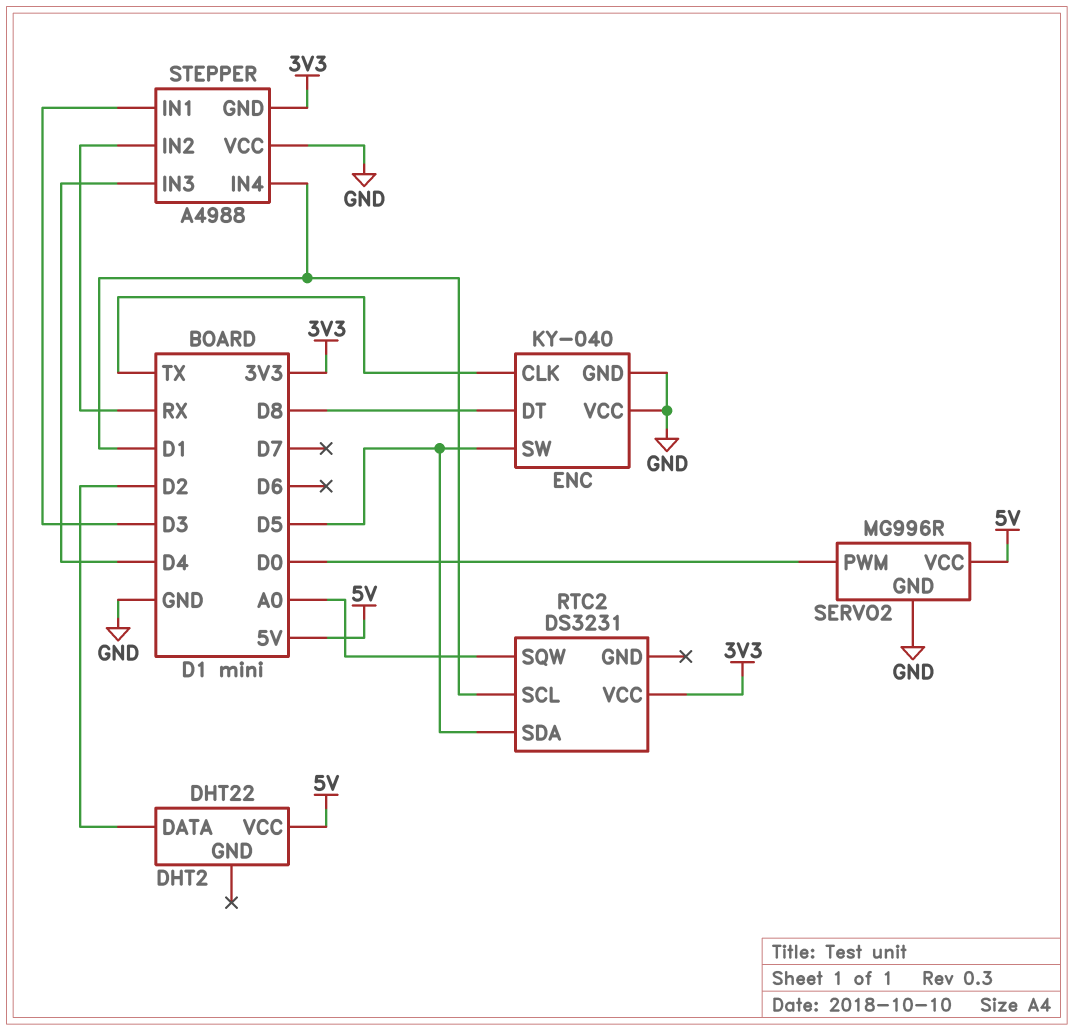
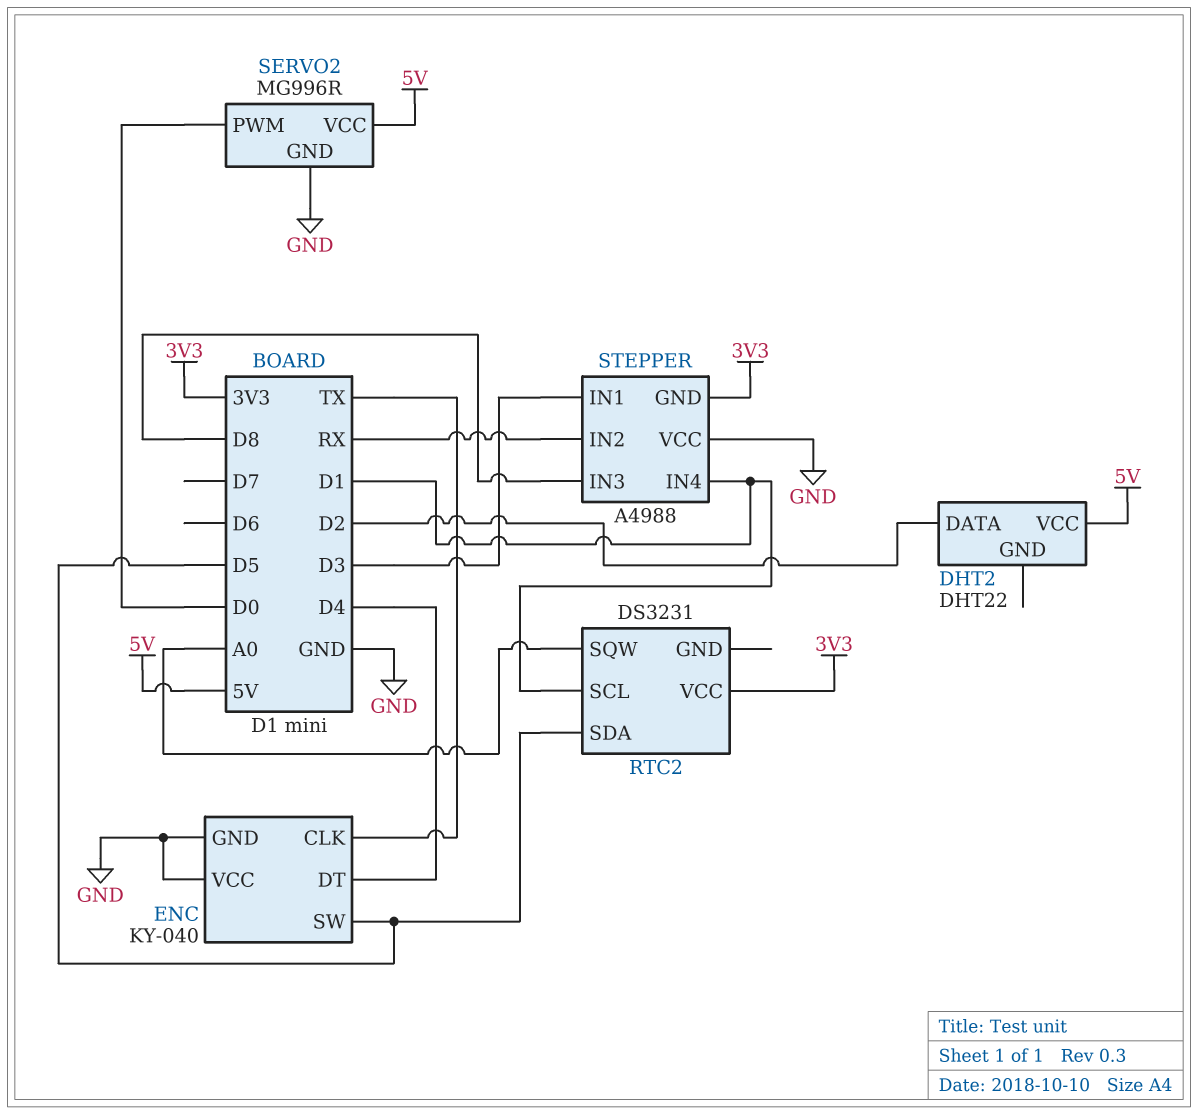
ENC pin DT: D8 -> D4
STEPPER pin IN3: D4 -> D8

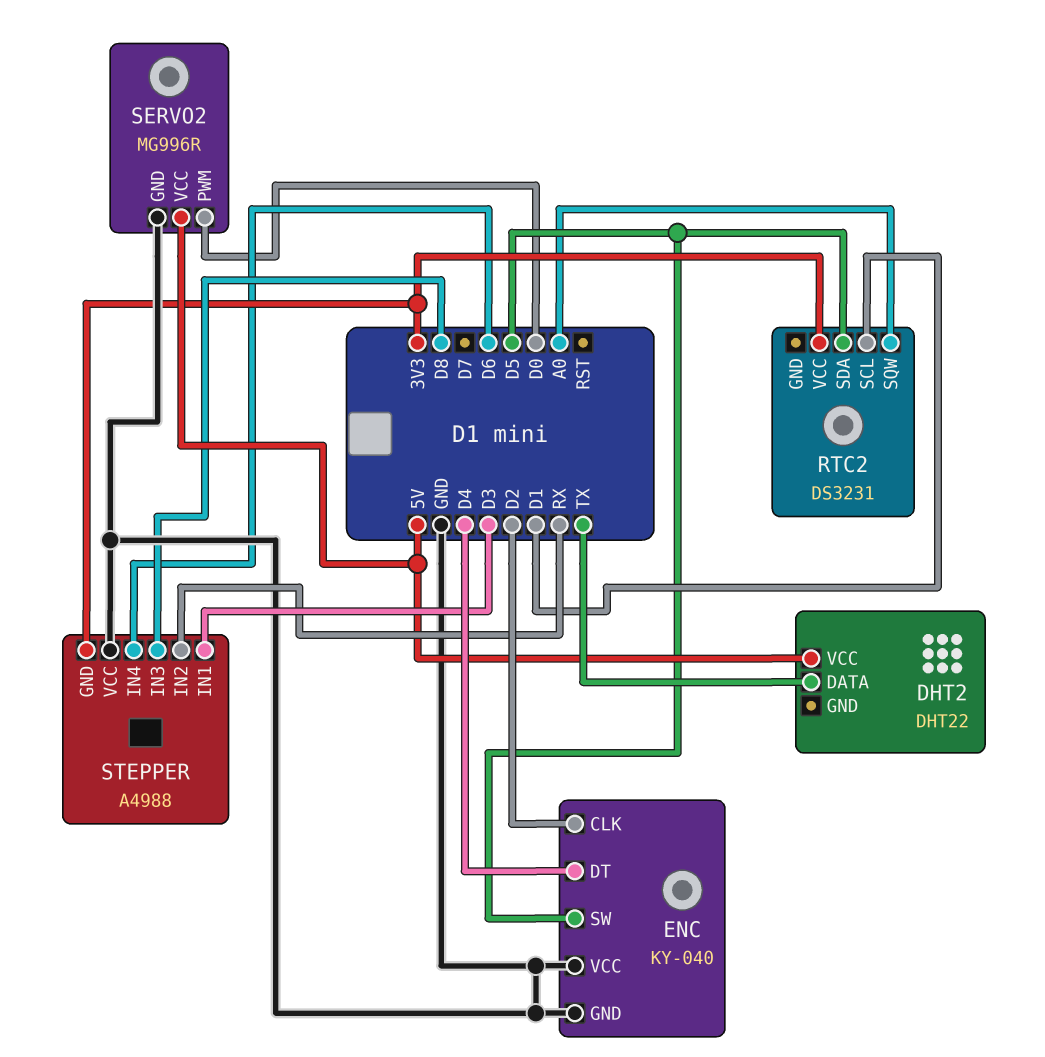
DHT2 pin DATA: D2 -> TX
ENC pin CLK: TX -> D2
STEPPER pin IN4: D1 -> D6

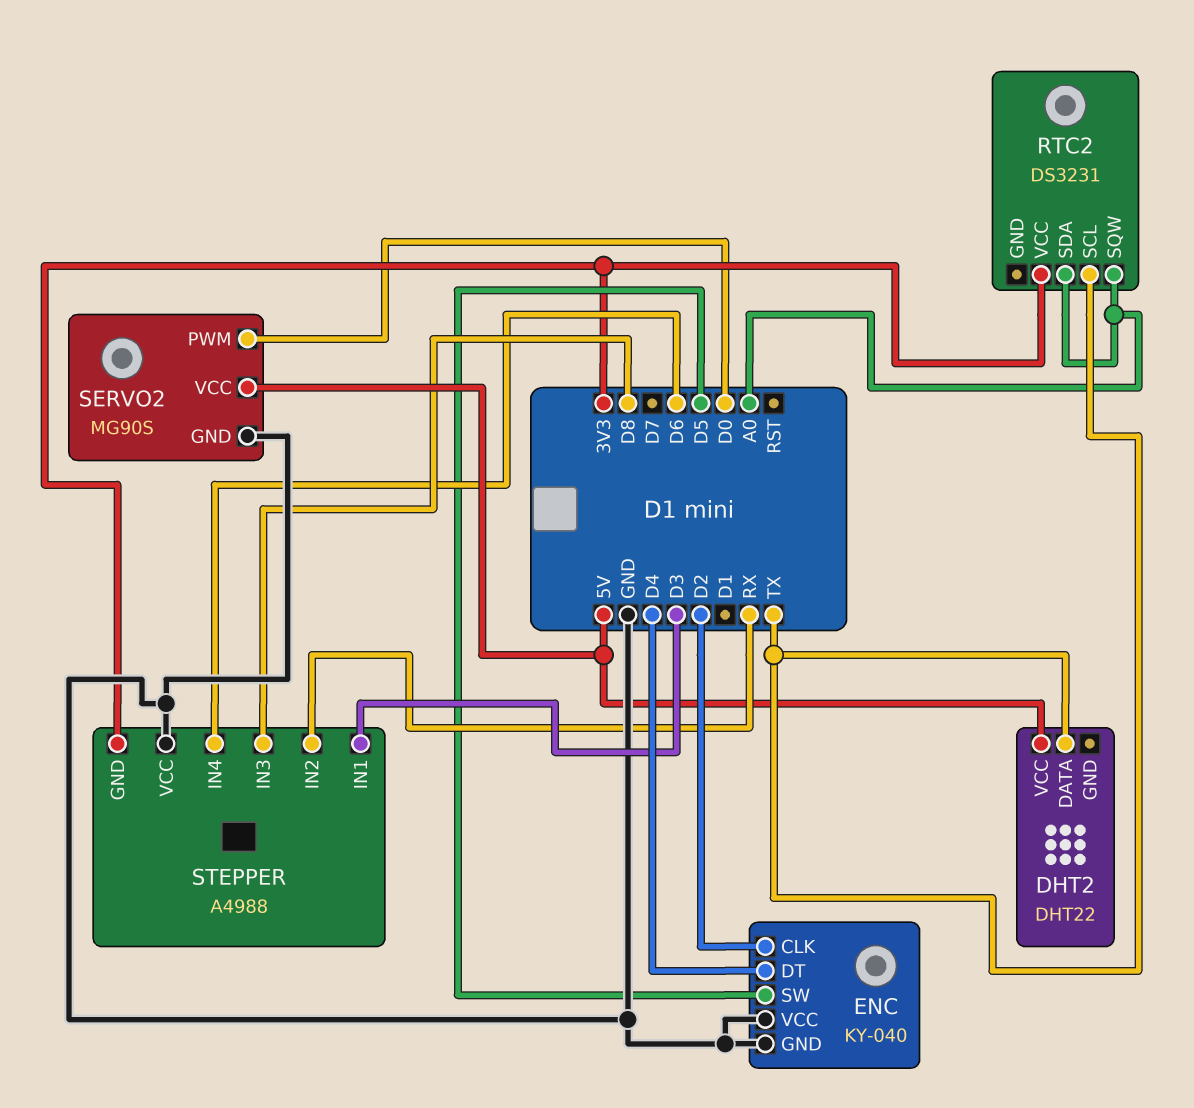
RTC2 pin SCL: D1 -> TX
RTC2 pin SDA: D5 -> A0
SERVO2: MG996R -> MG90S

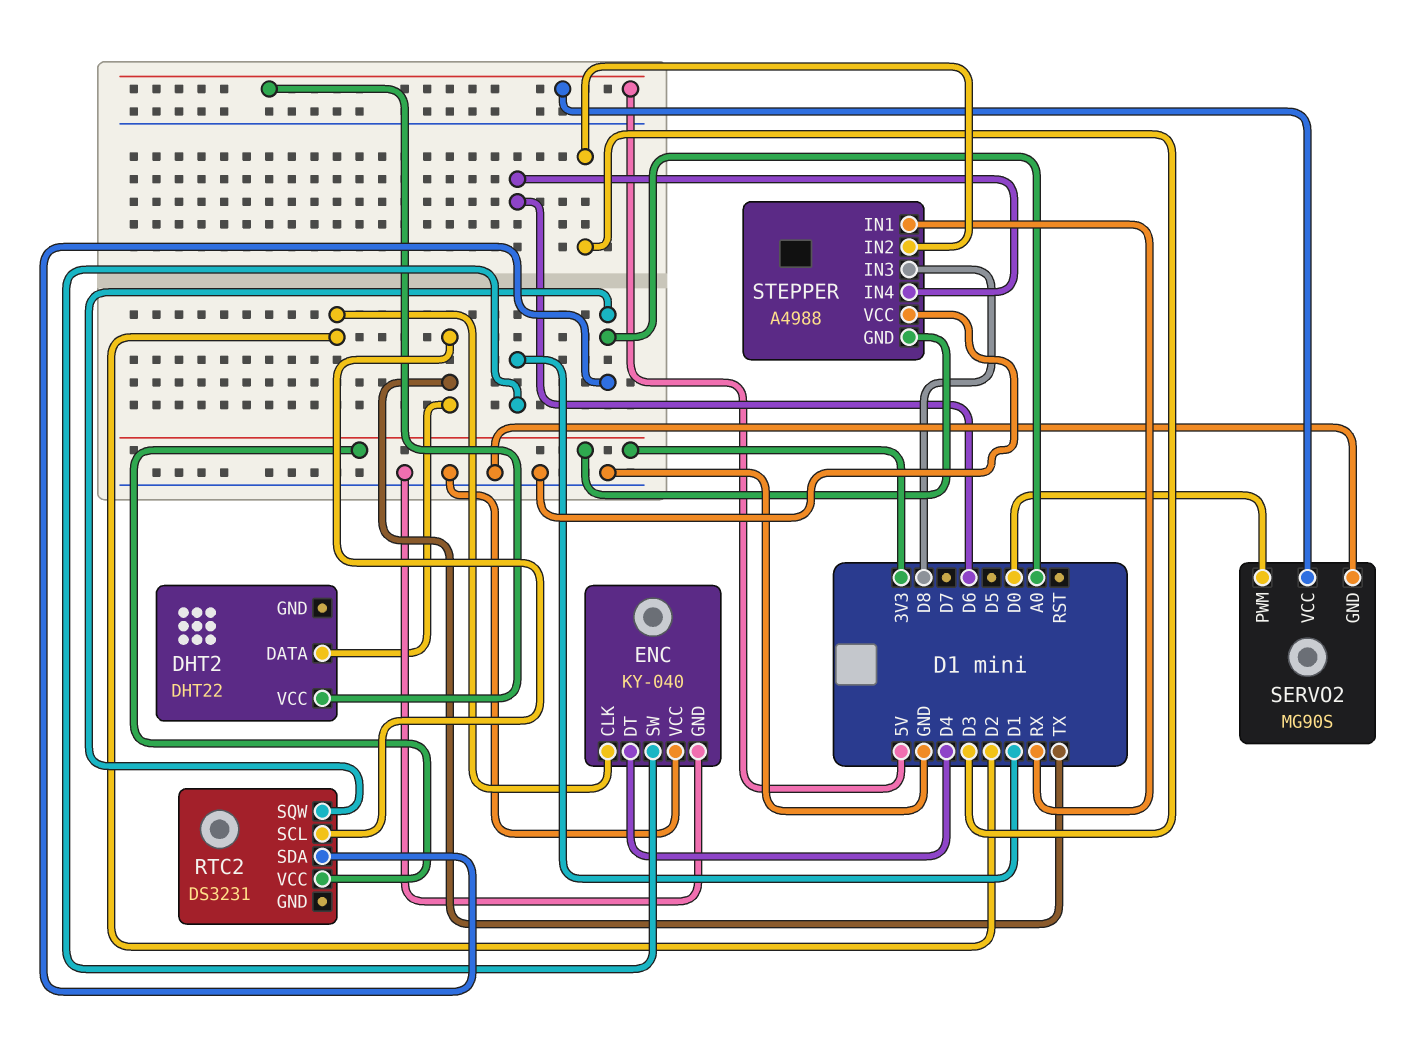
ENC pin SW: D5 -> D1
STEPPER pin IN1: D3 -> RX
STEPPER pin IN2: RX -> D3

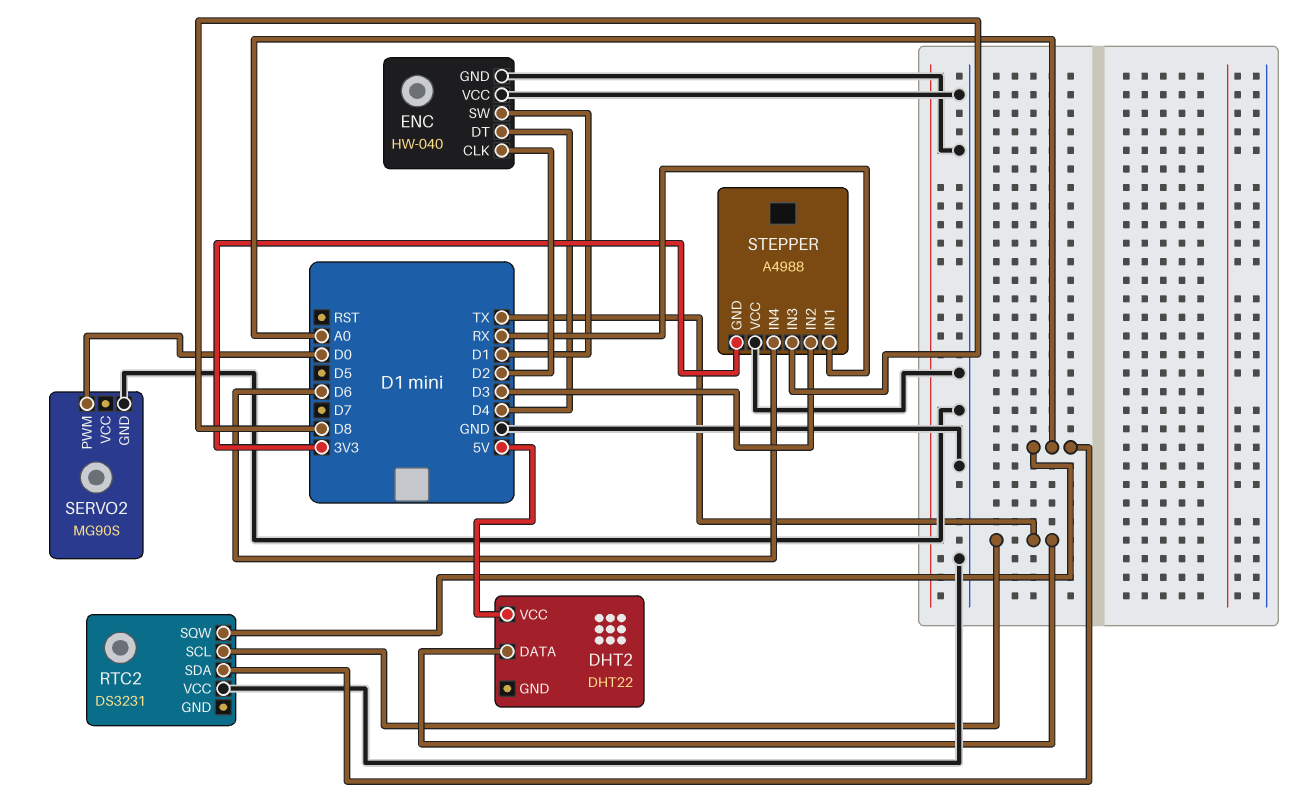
ENC: KY-040 -> HW-040
RTC2 pin VCC: 3V3 -> GND
SERVO2 pin VCC: 5V -> none

